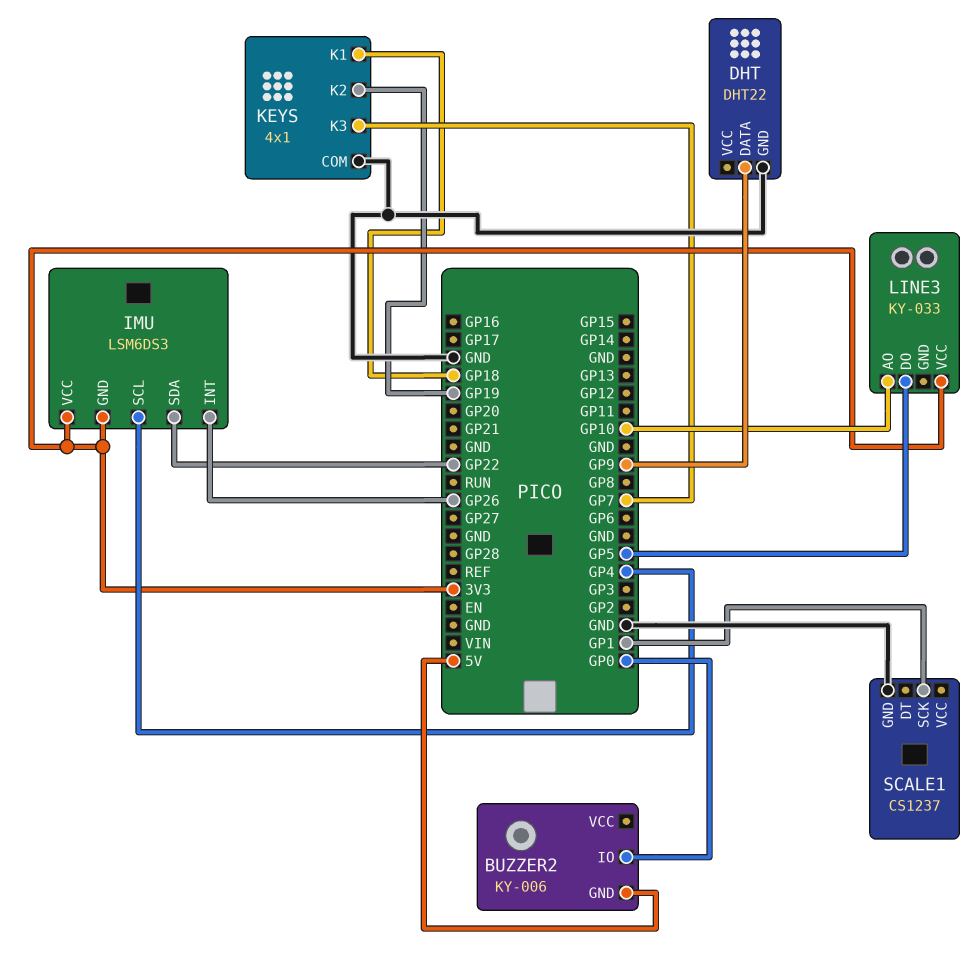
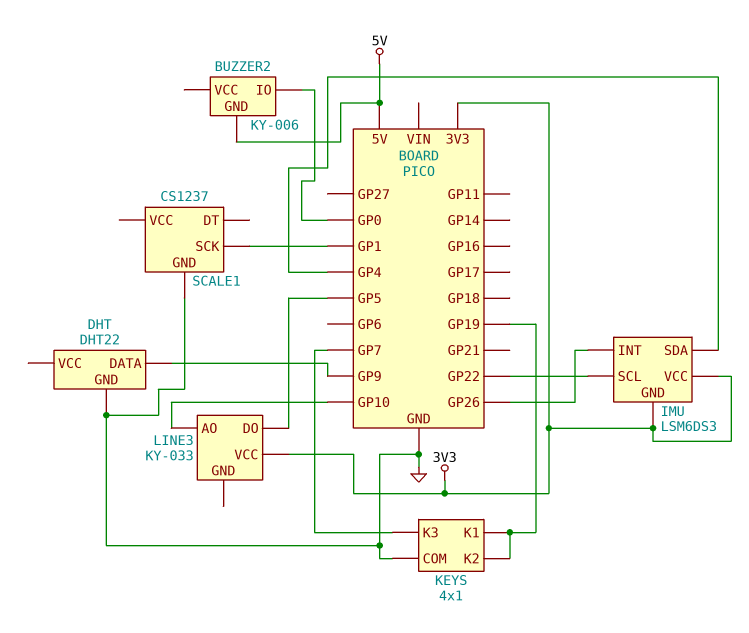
IMU pin SCL: GP4 -> GP22
IMU pin SDA: GP22 -> GP4
KEYS pin K1: GP18 -> GP19

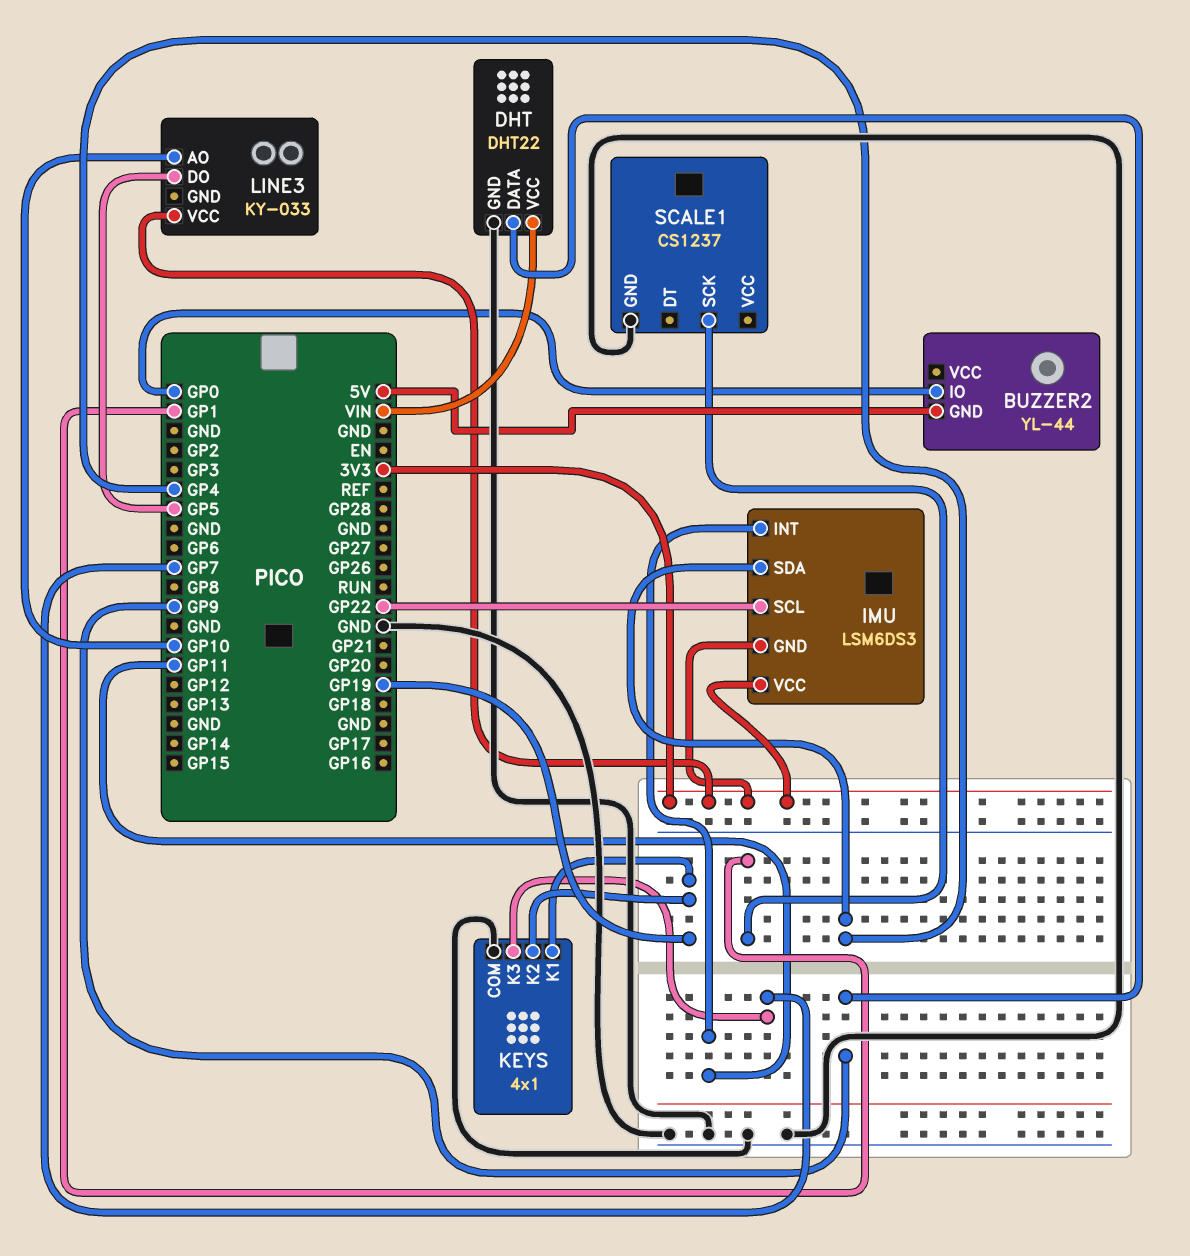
BUZZER2: KY-006 -> YL-44
DHT pin VCC: none -> VIN
IMU pin INT: GP26 -> GP11

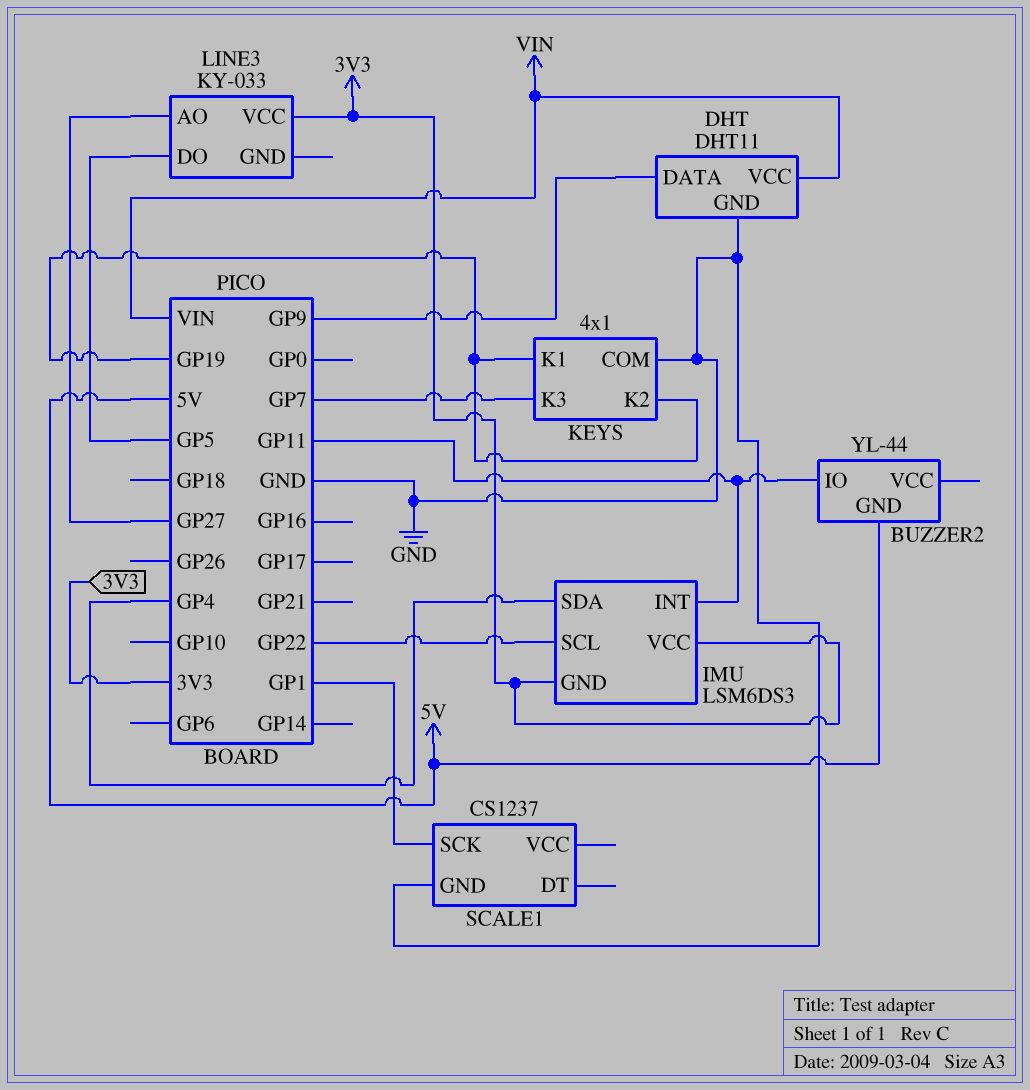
BUZZER2 pin IO: GP0 -> GP11
DHT: DHT22 -> DHT11
LINE3 pin AO: GP10 -> GP27

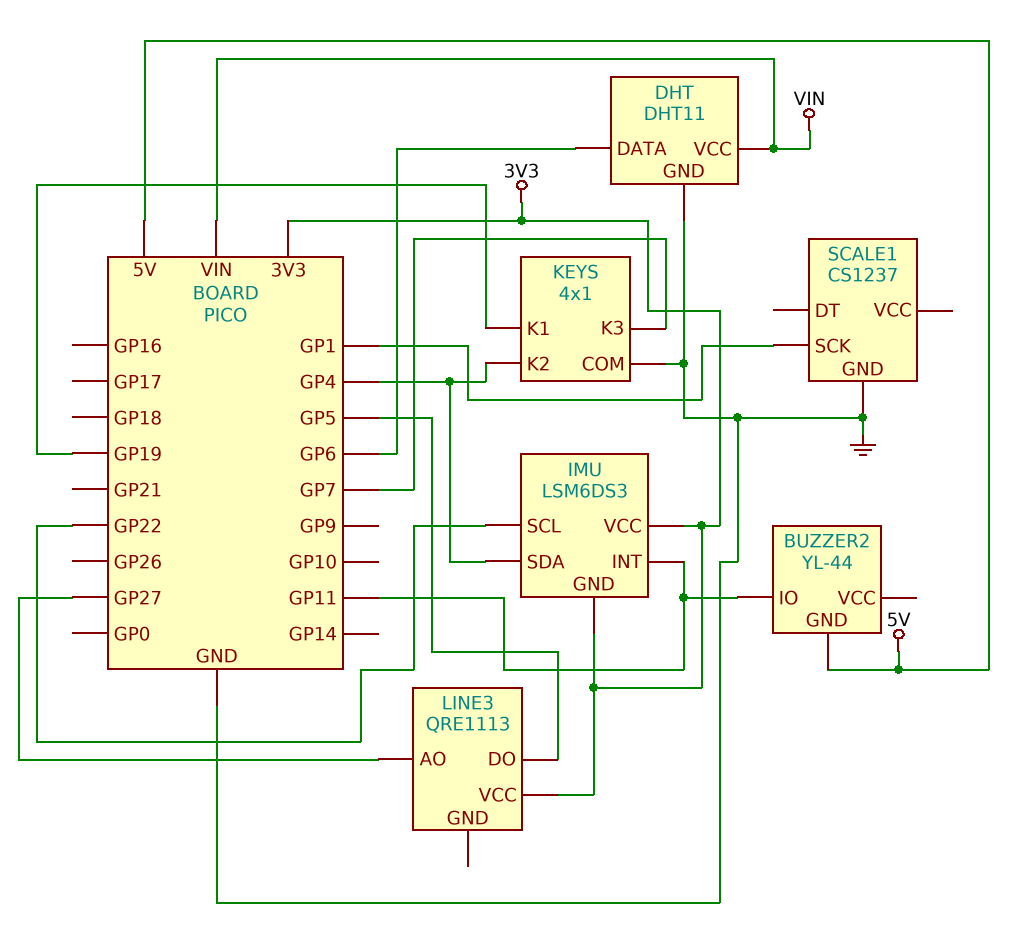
DHT pin DATA: GP9 -> GP6
KEYS pin K2: GP19 -> GP4
LINE3: KY-033 -> QRE1113

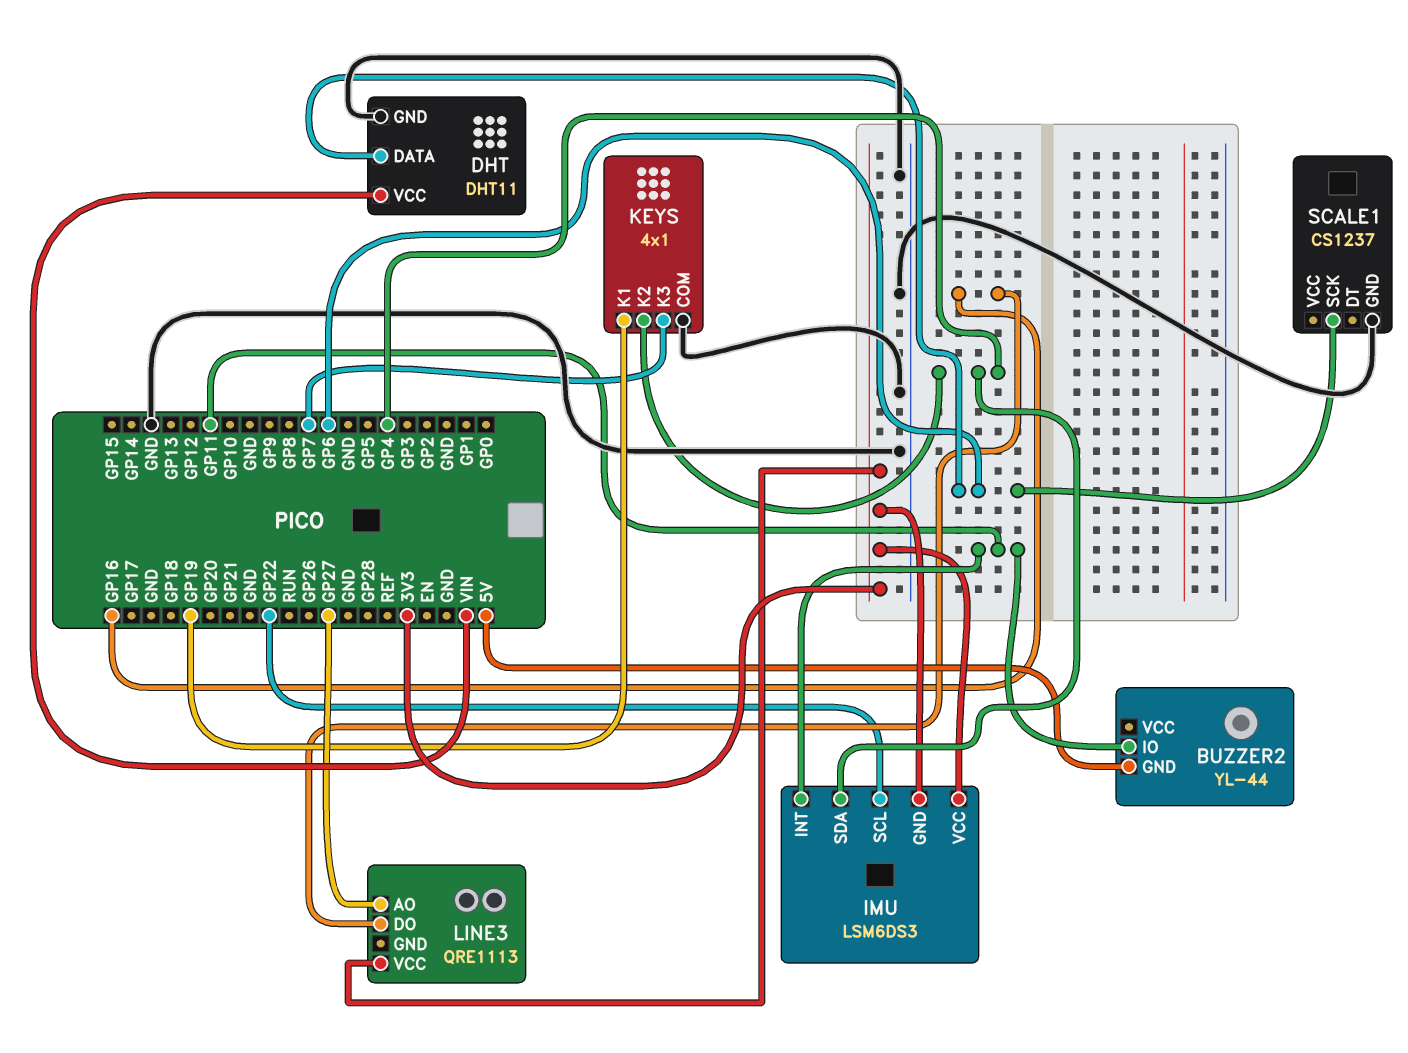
LINE3 pin DO: GP5 -> GP16
SCALE1 pin SCK: GP1 -> GP6

